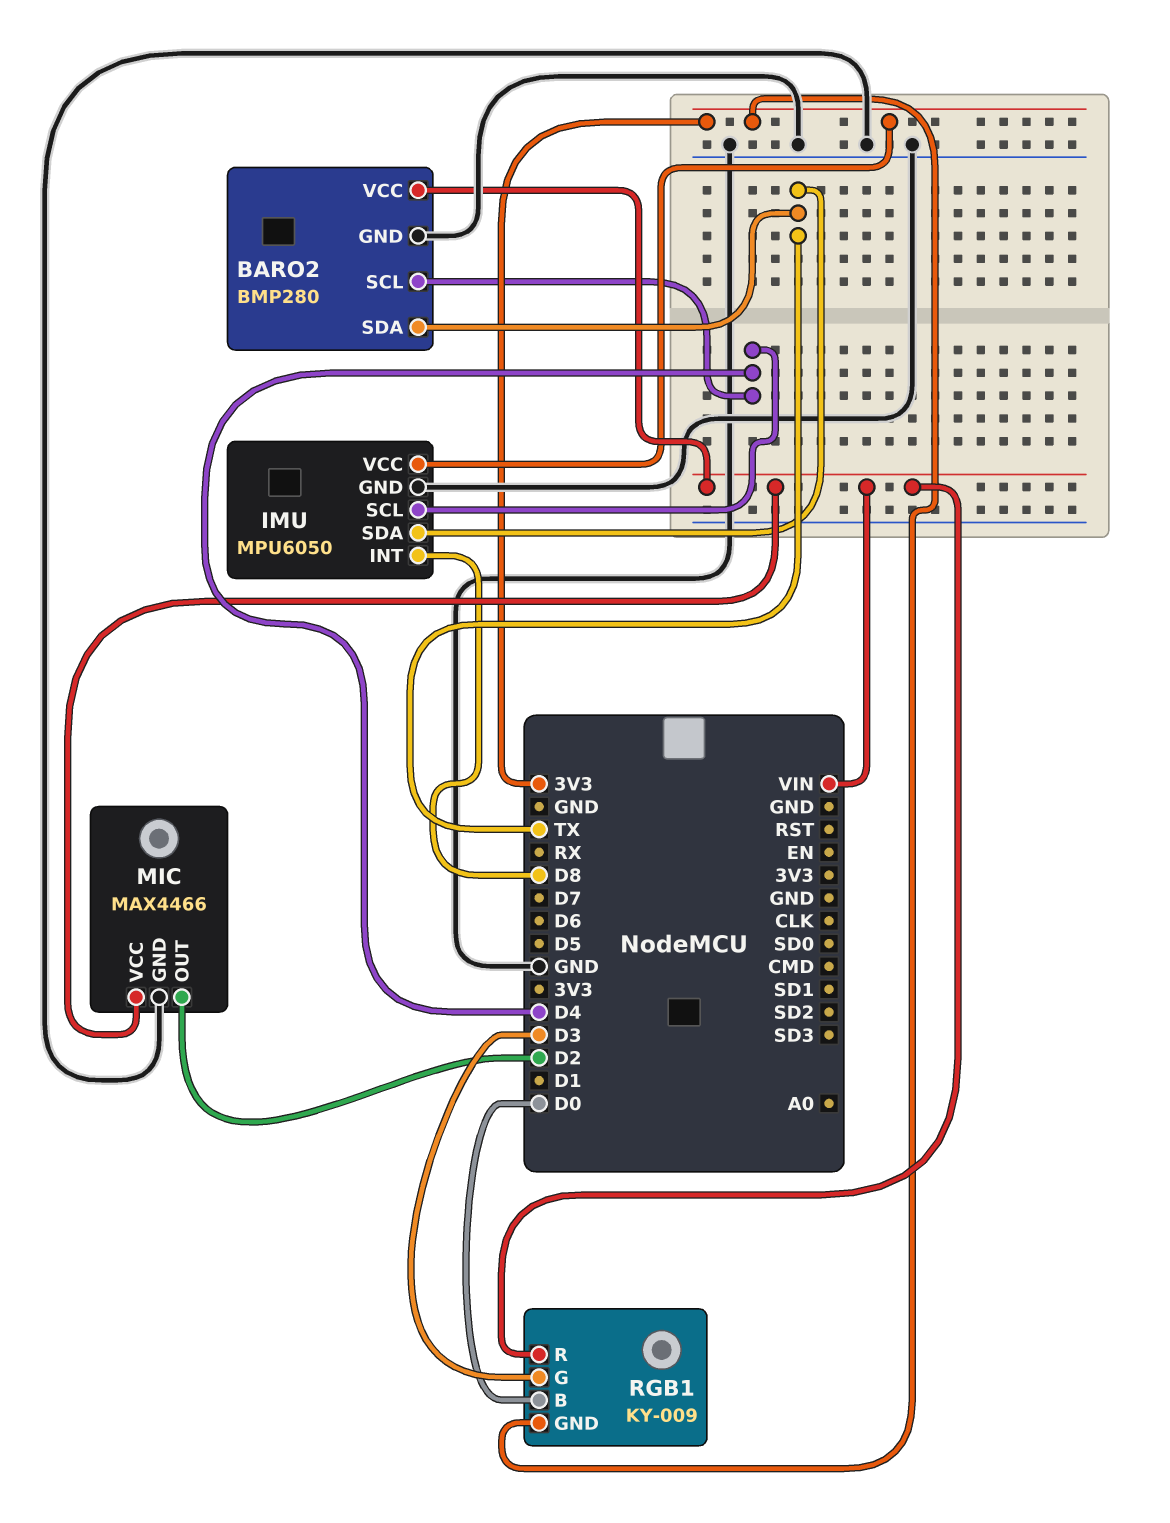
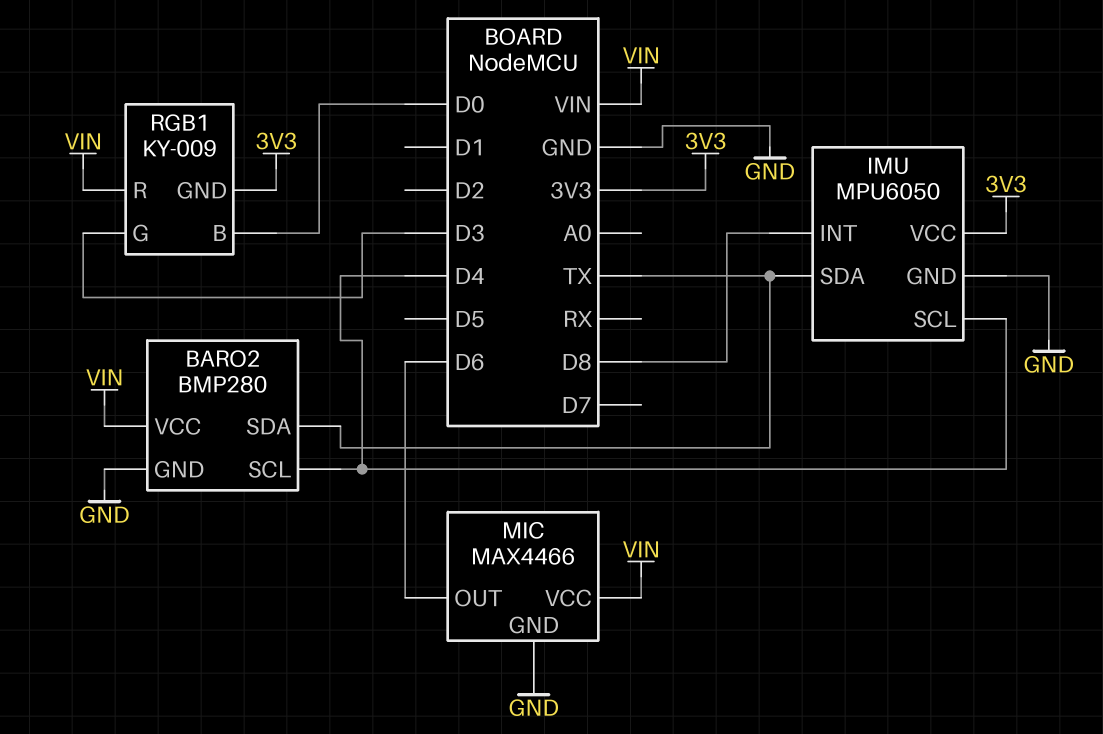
MIC pin OUT: D2 -> D6

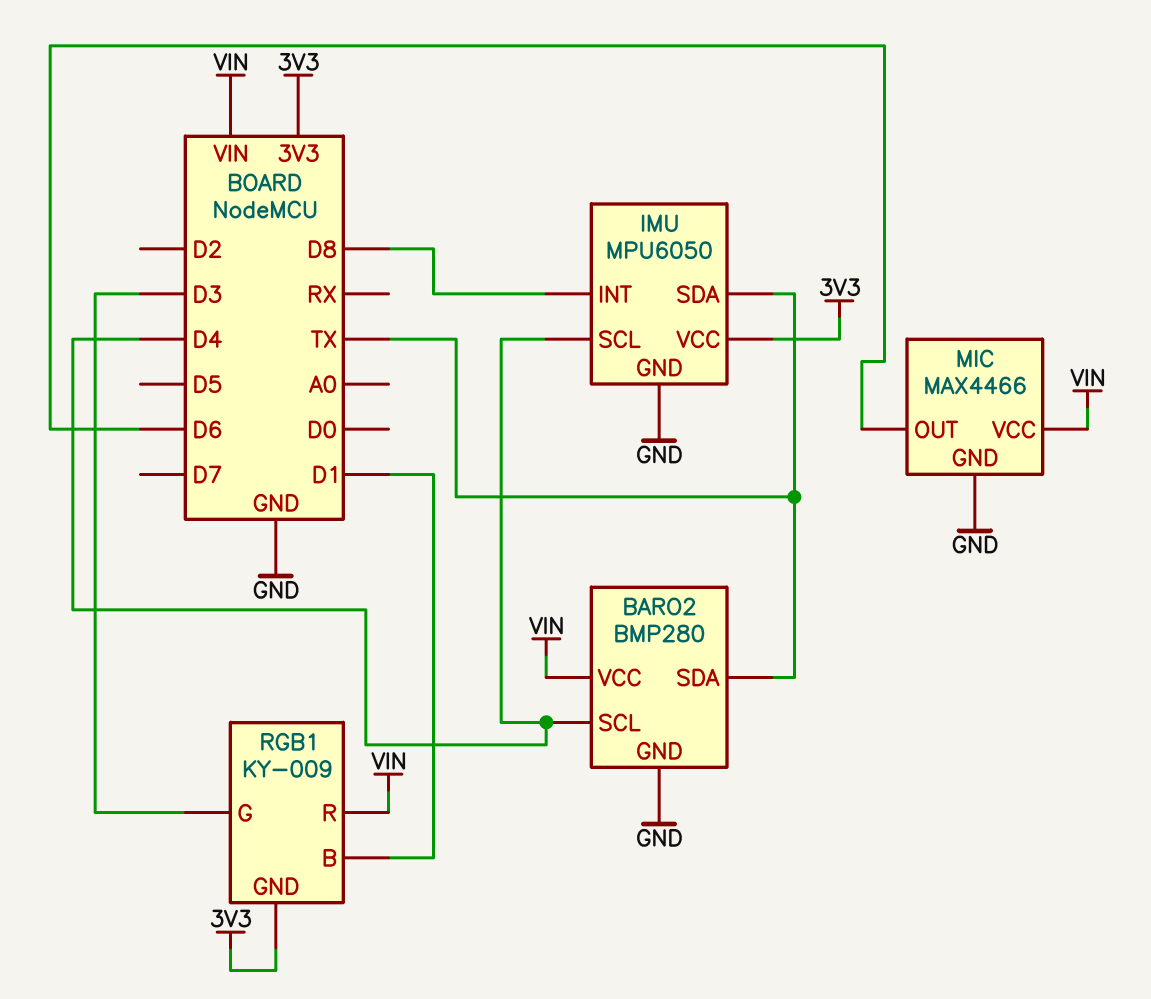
RGB1 pin B: D0 -> D1

